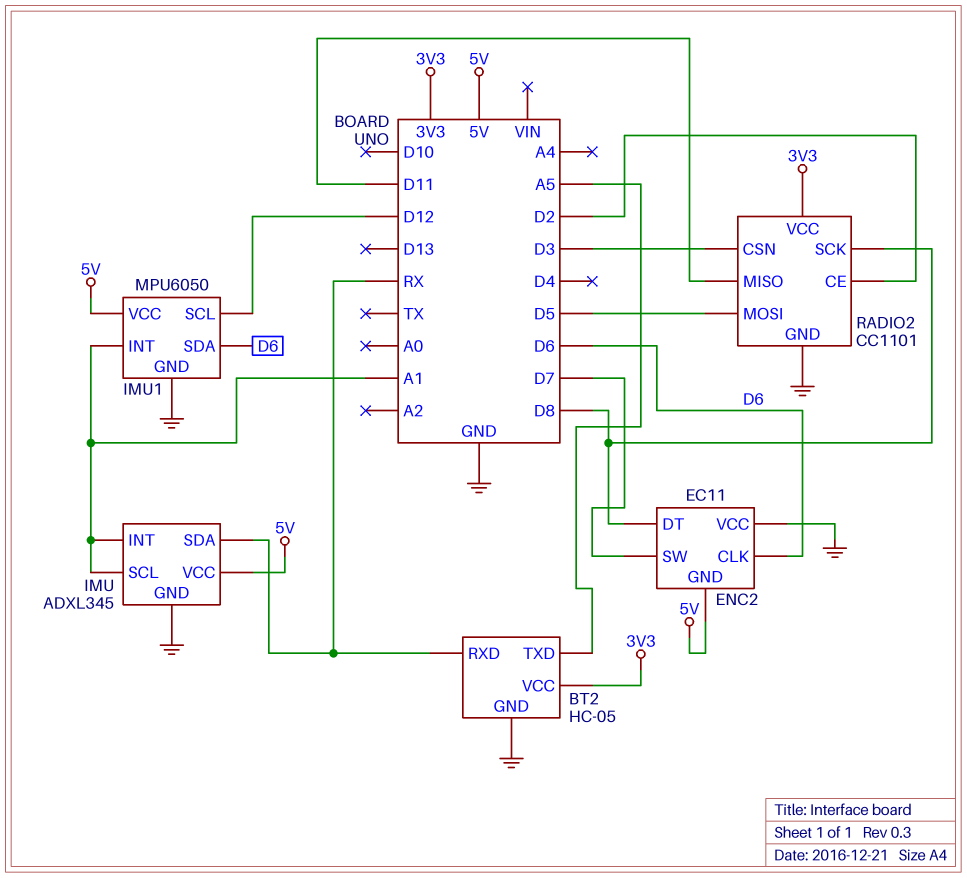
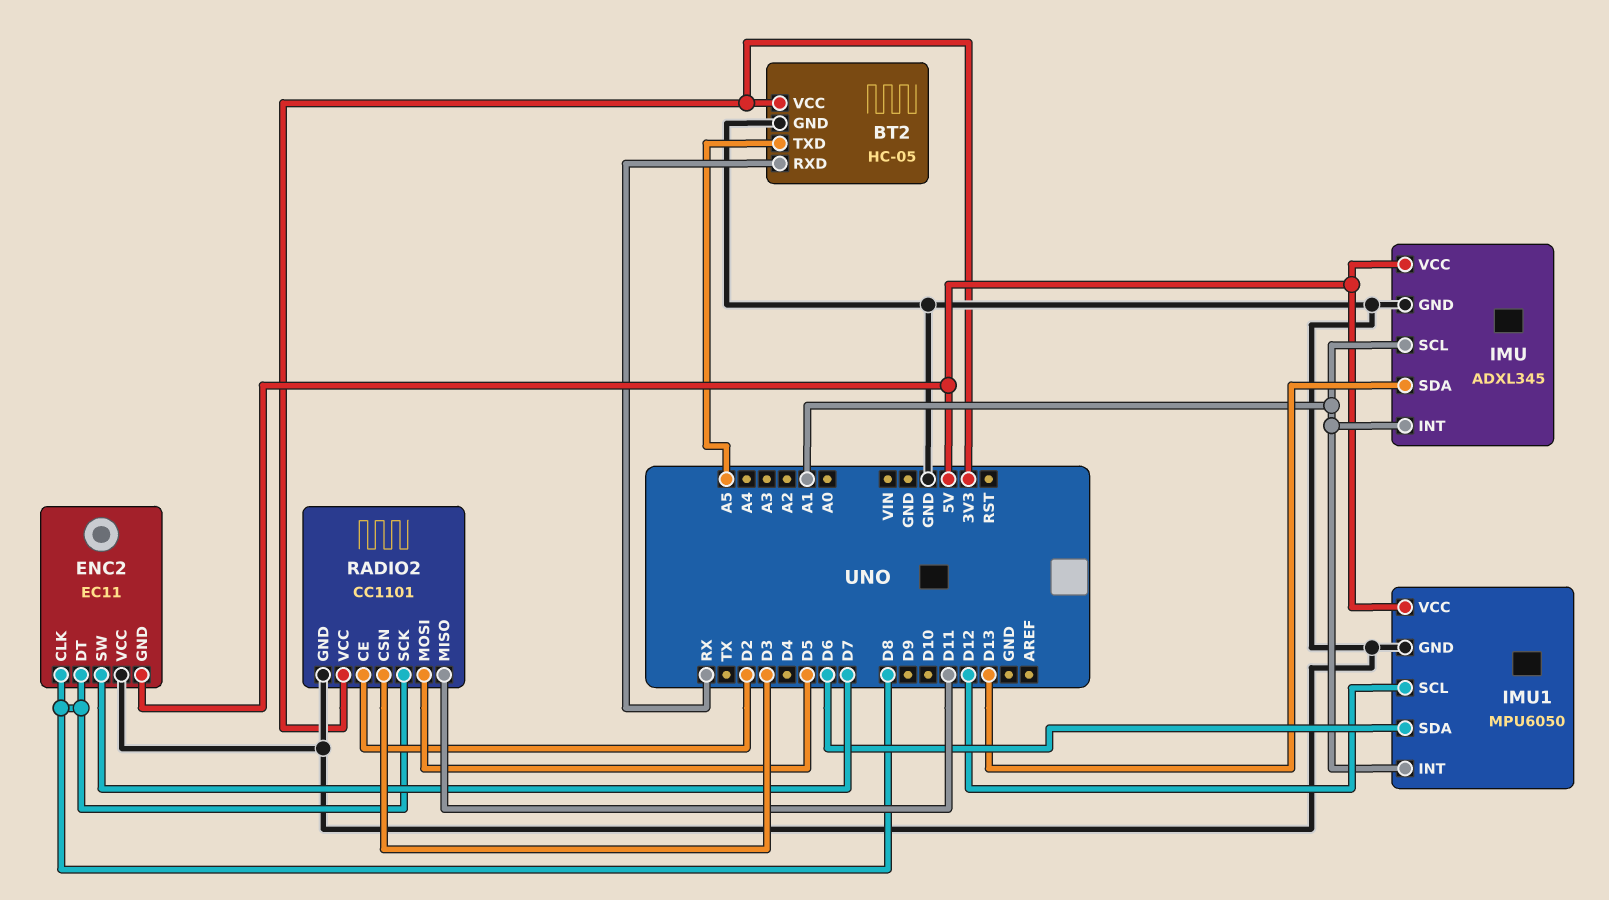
ENC2 pin CLK: D6 -> D8
IMU pin SDA: RX -> D13

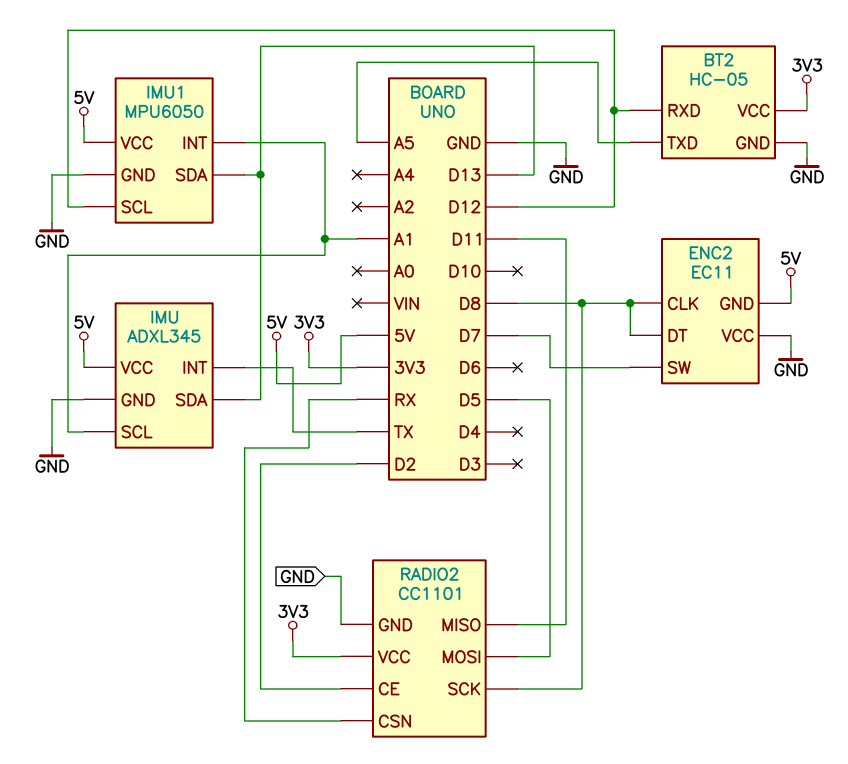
BT2 pin RXD: RX -> D12
IMU pin INT: A1 -> TX
IMU1 pin SDA: D6 -> D13
RADIO2 pin CSN: D3 -> RX

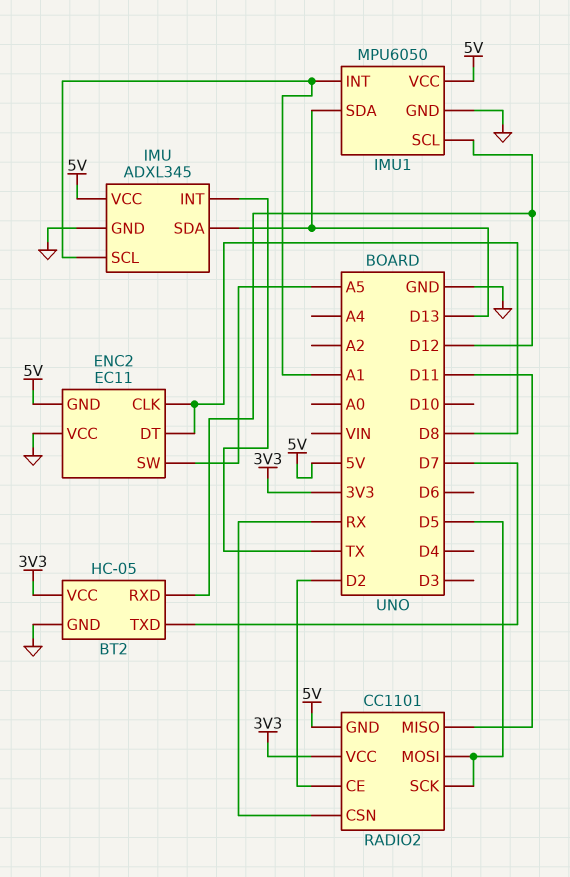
BT2 pin TXD: A5 -> D7
ENC2 pin SW: D7 -> A5
RADIO2 pin GND: GND -> 5V
RADIO2 pin SCK: D8 -> D5

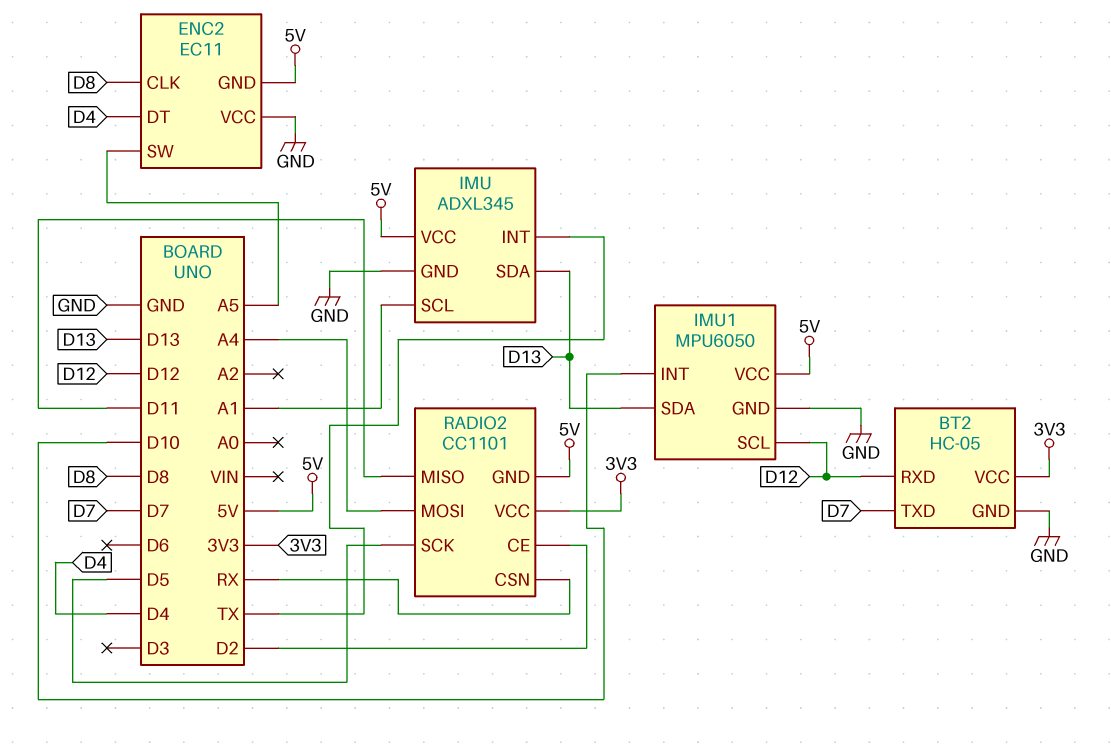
ENC2 pin DT: D8 -> D4
IMU1 pin INT: A1 -> D10
RADIO2 pin MOSI: D5 -> A4

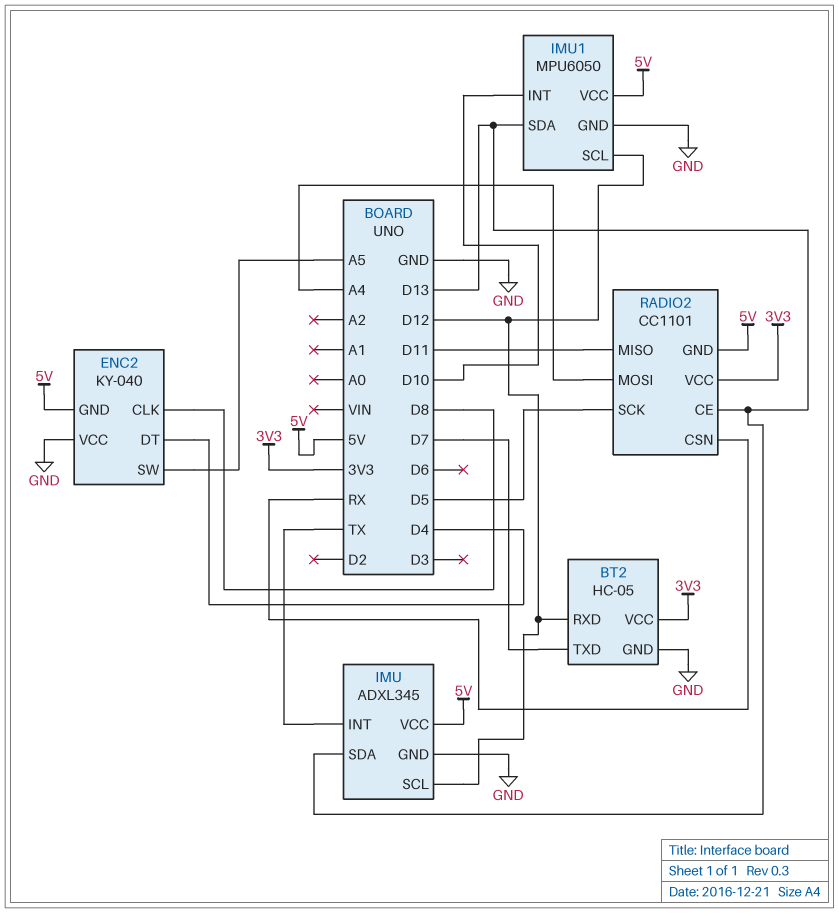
ENC2: EC11 -> KY-040
IMU pin SCL: A1 -> D12
RADIO2 pin CE: D2 -> D13

